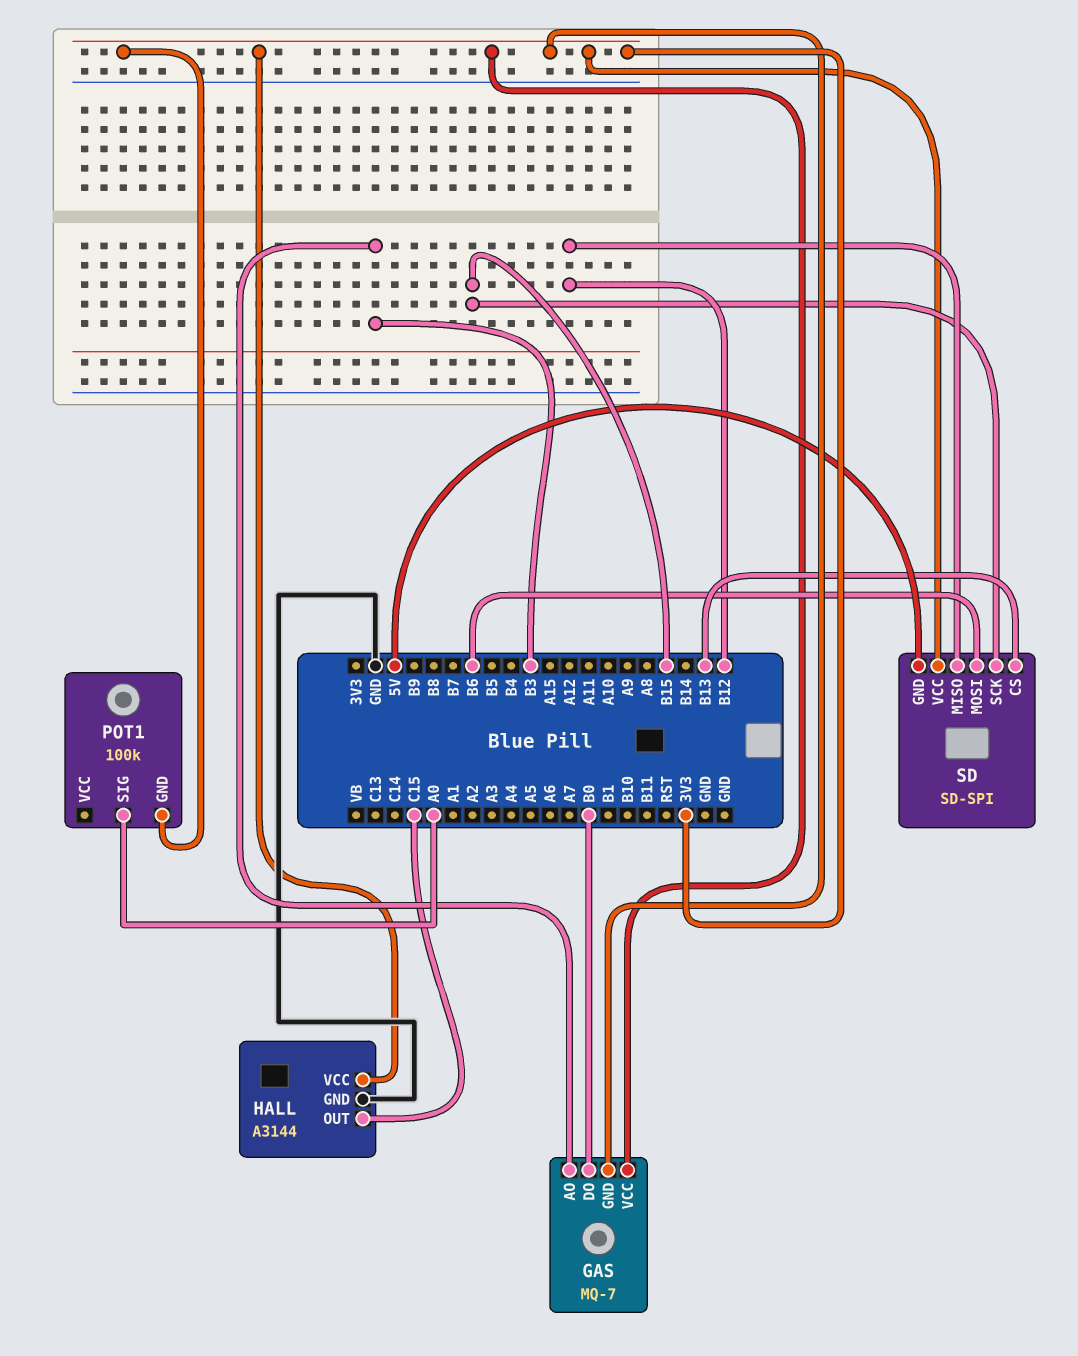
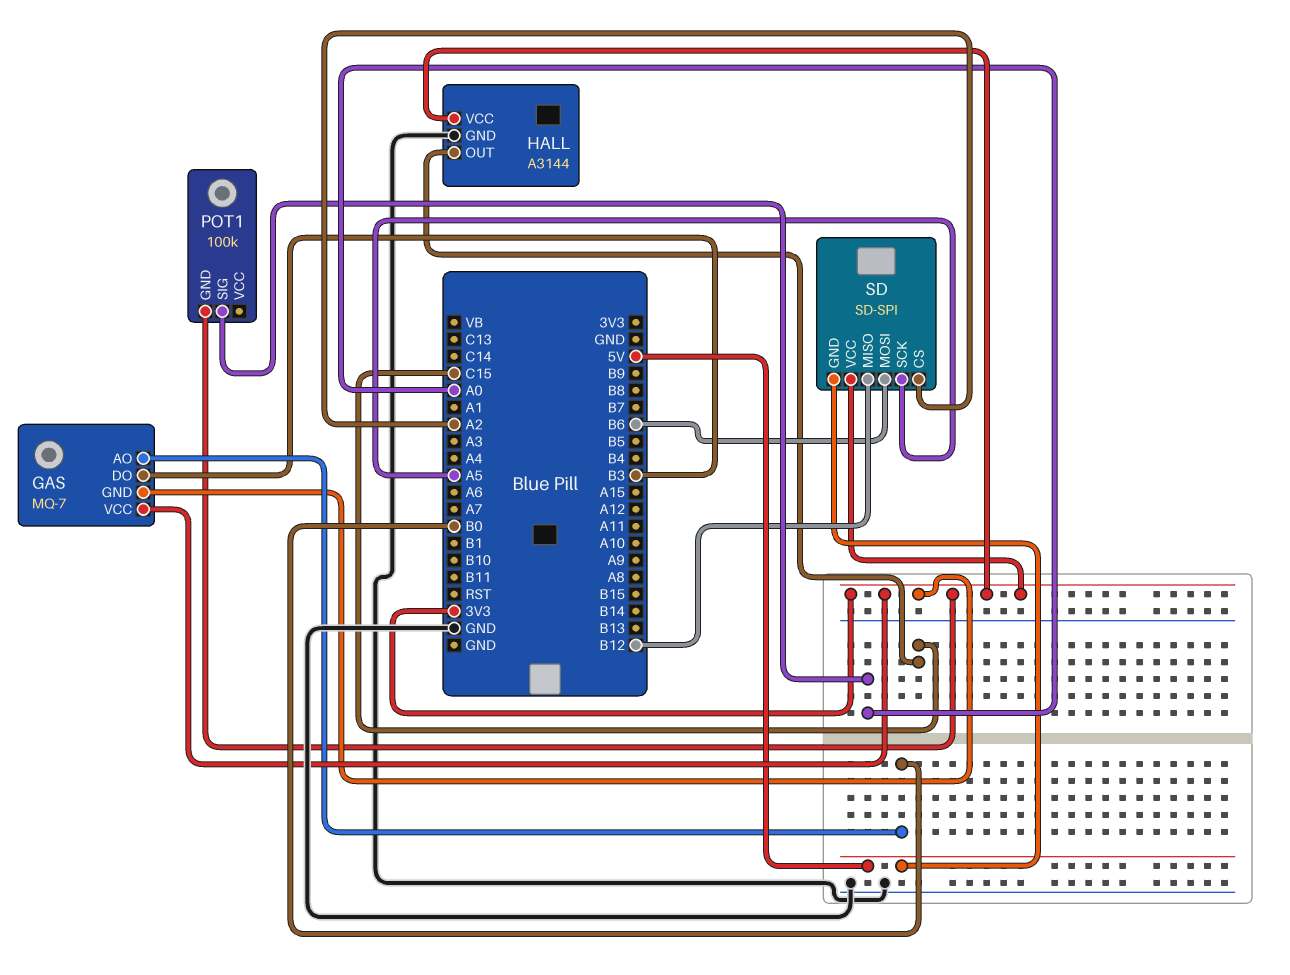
GAS pin AO: B3 -> B0
GAS pin DO: B0 -> B3
SD pin CS: B13 -> A2
SD pin SCK: B15 -> A5

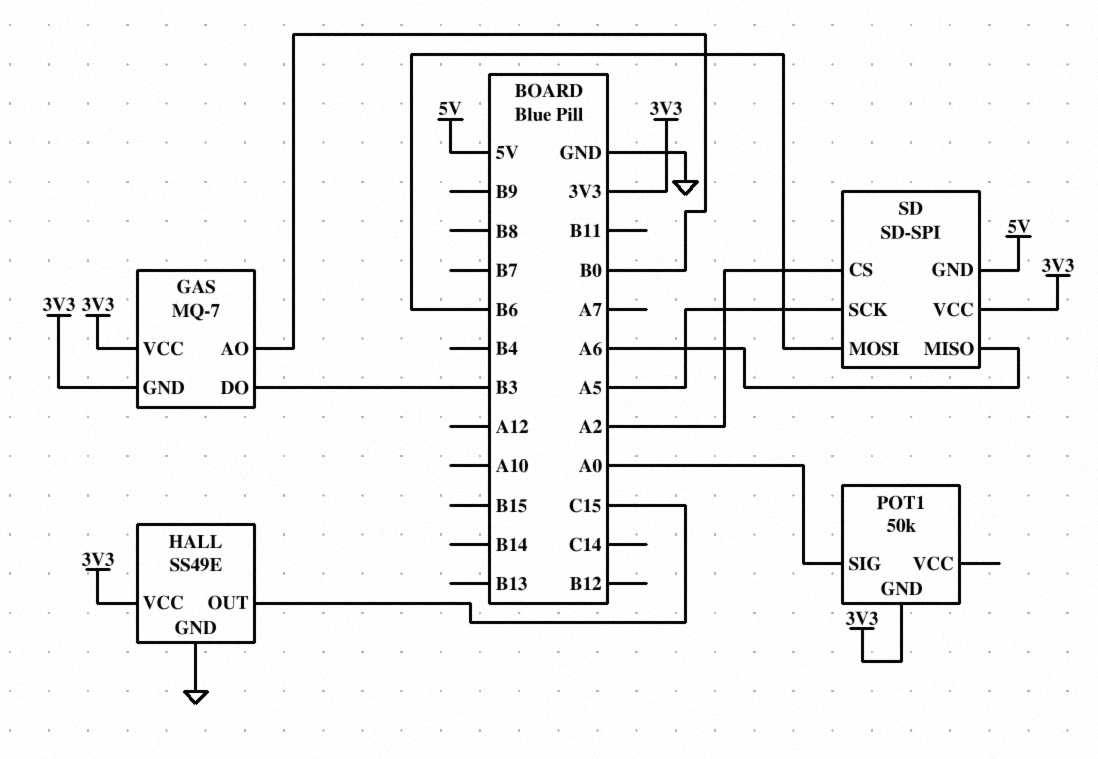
HALL: A3144 -> SS49E
POT1: 100k -> 50k
SD pin MISO: B12 -> A6

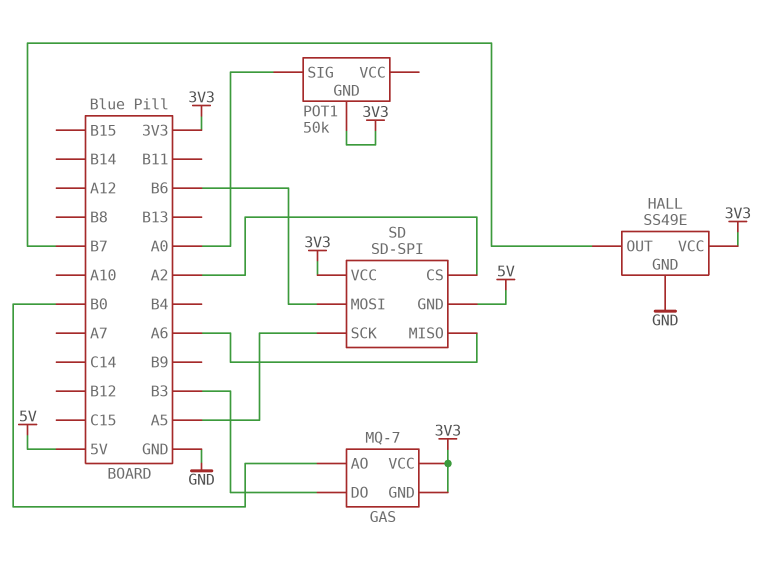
HALL pin OUT: C15 -> B7

